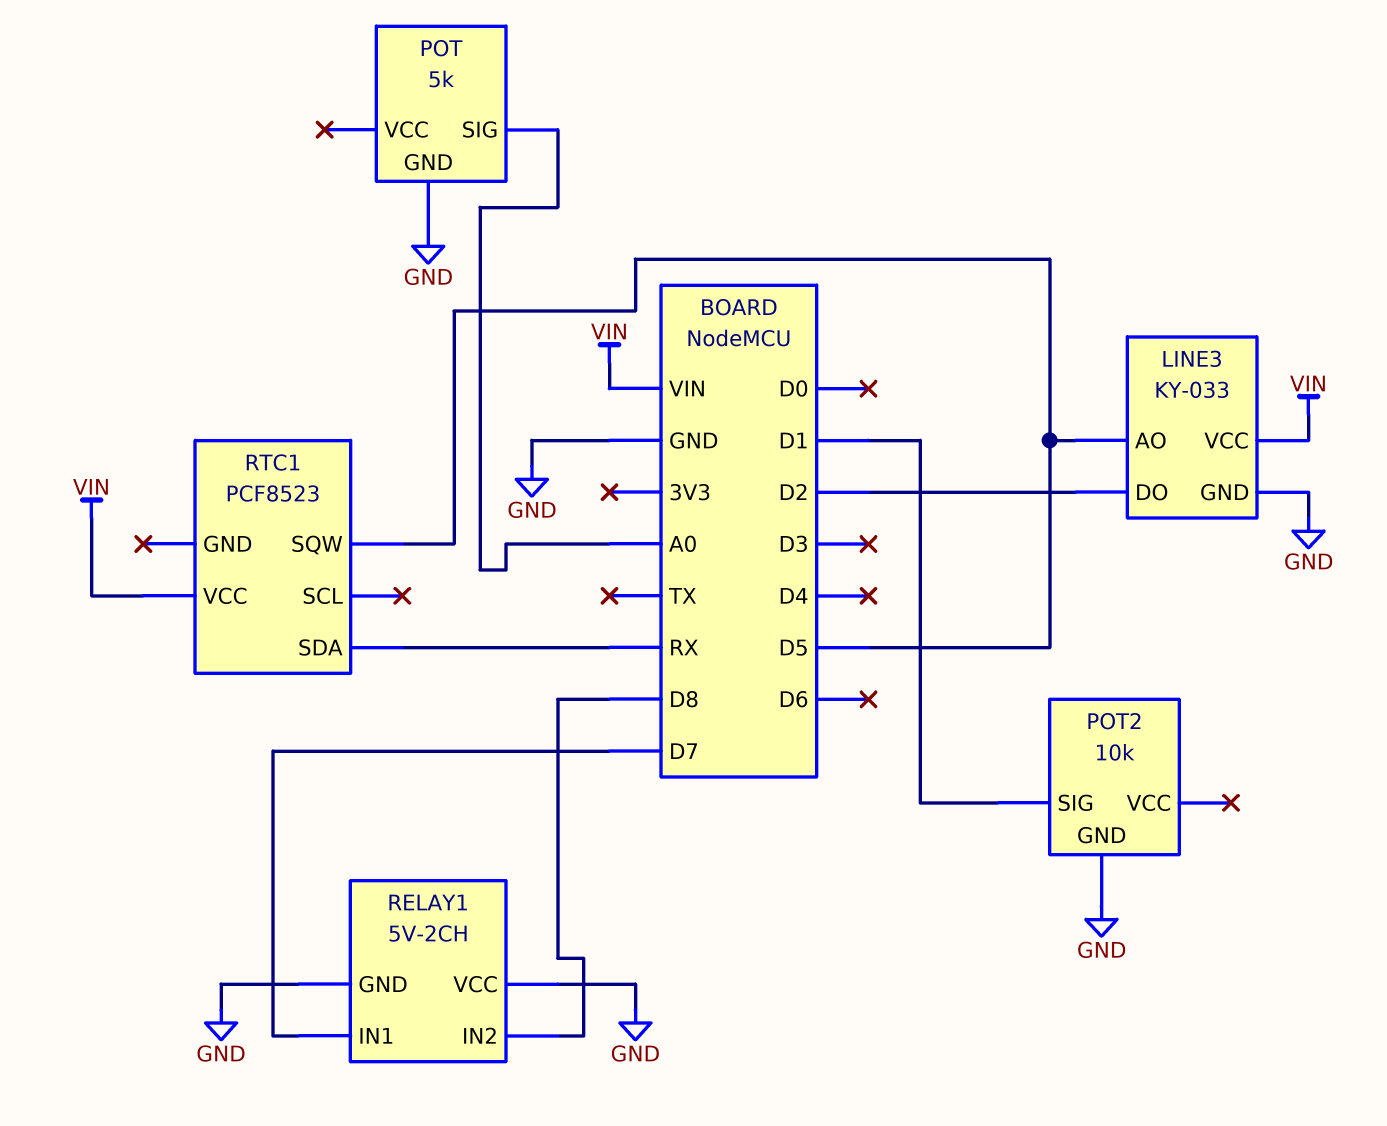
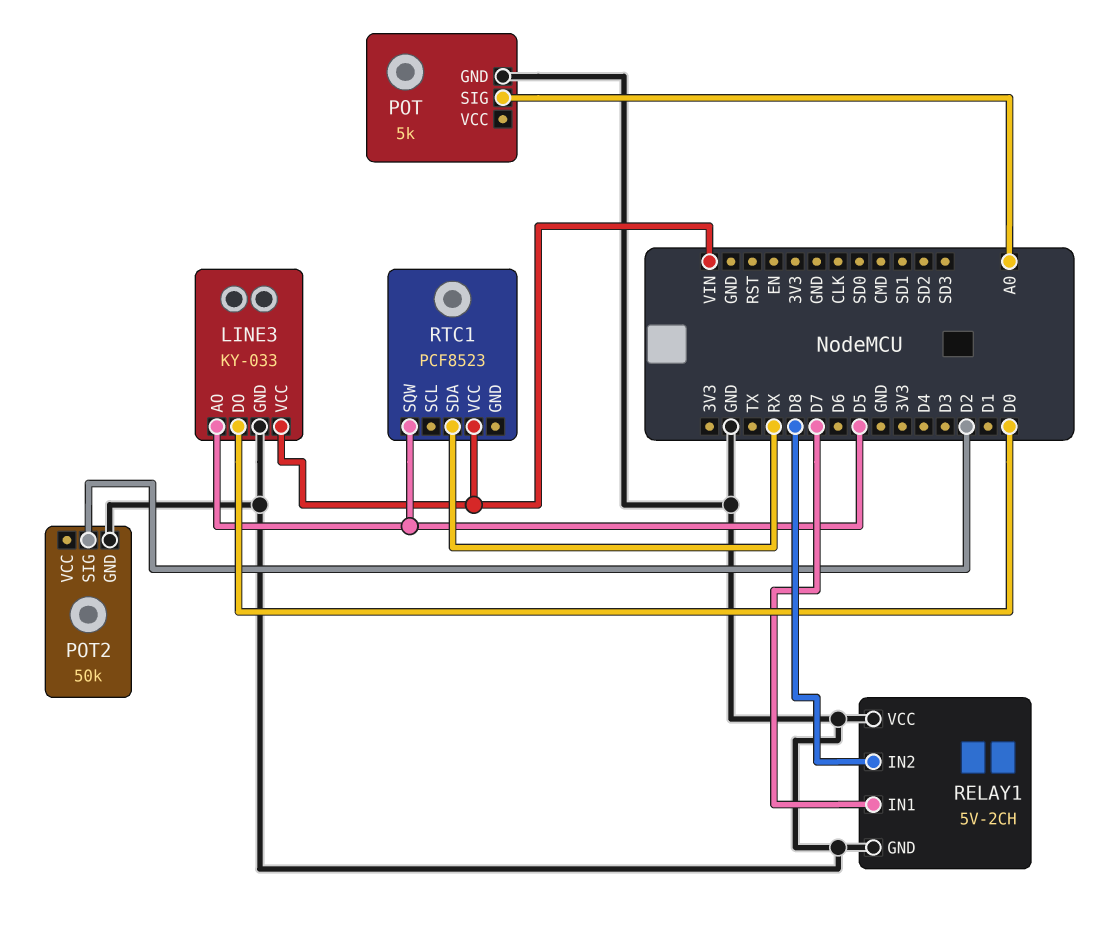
LINE3 pin DO: D2 -> D0
POT2: 10k -> 50k
POT2 pin SIG: D1 -> D2

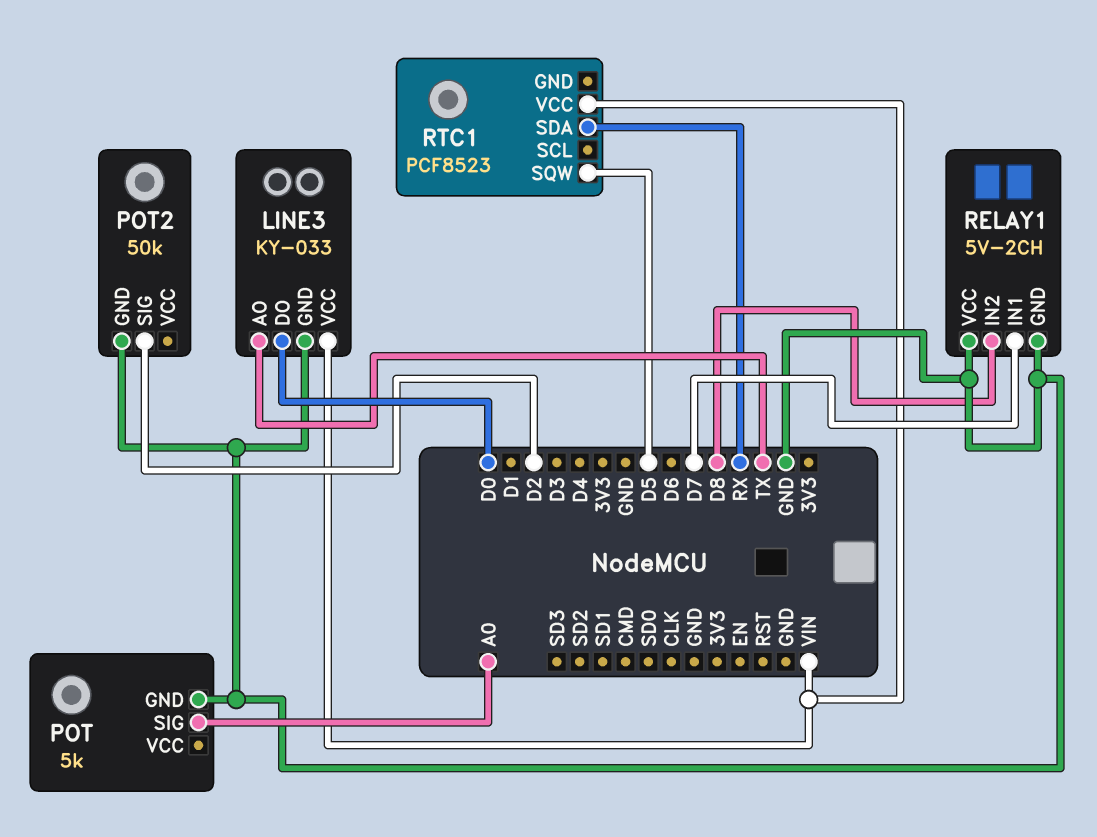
LINE3 pin AO: D5 -> TX

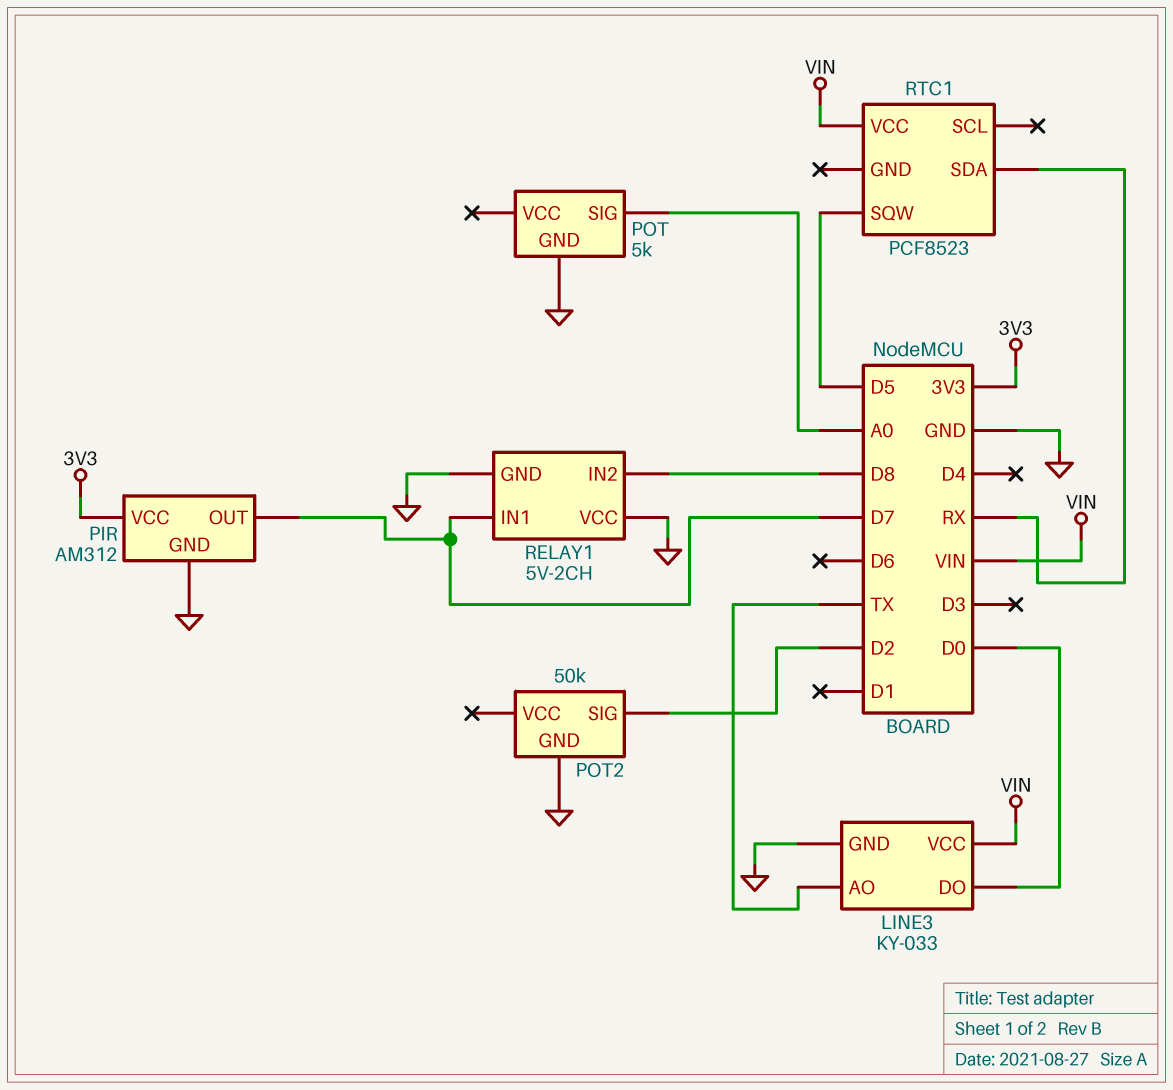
PIR: none -> AM312
PIR pin GND: none -> GND
PIR pin OUT: none -> D7
PIR pin VCC: none -> 3V3

